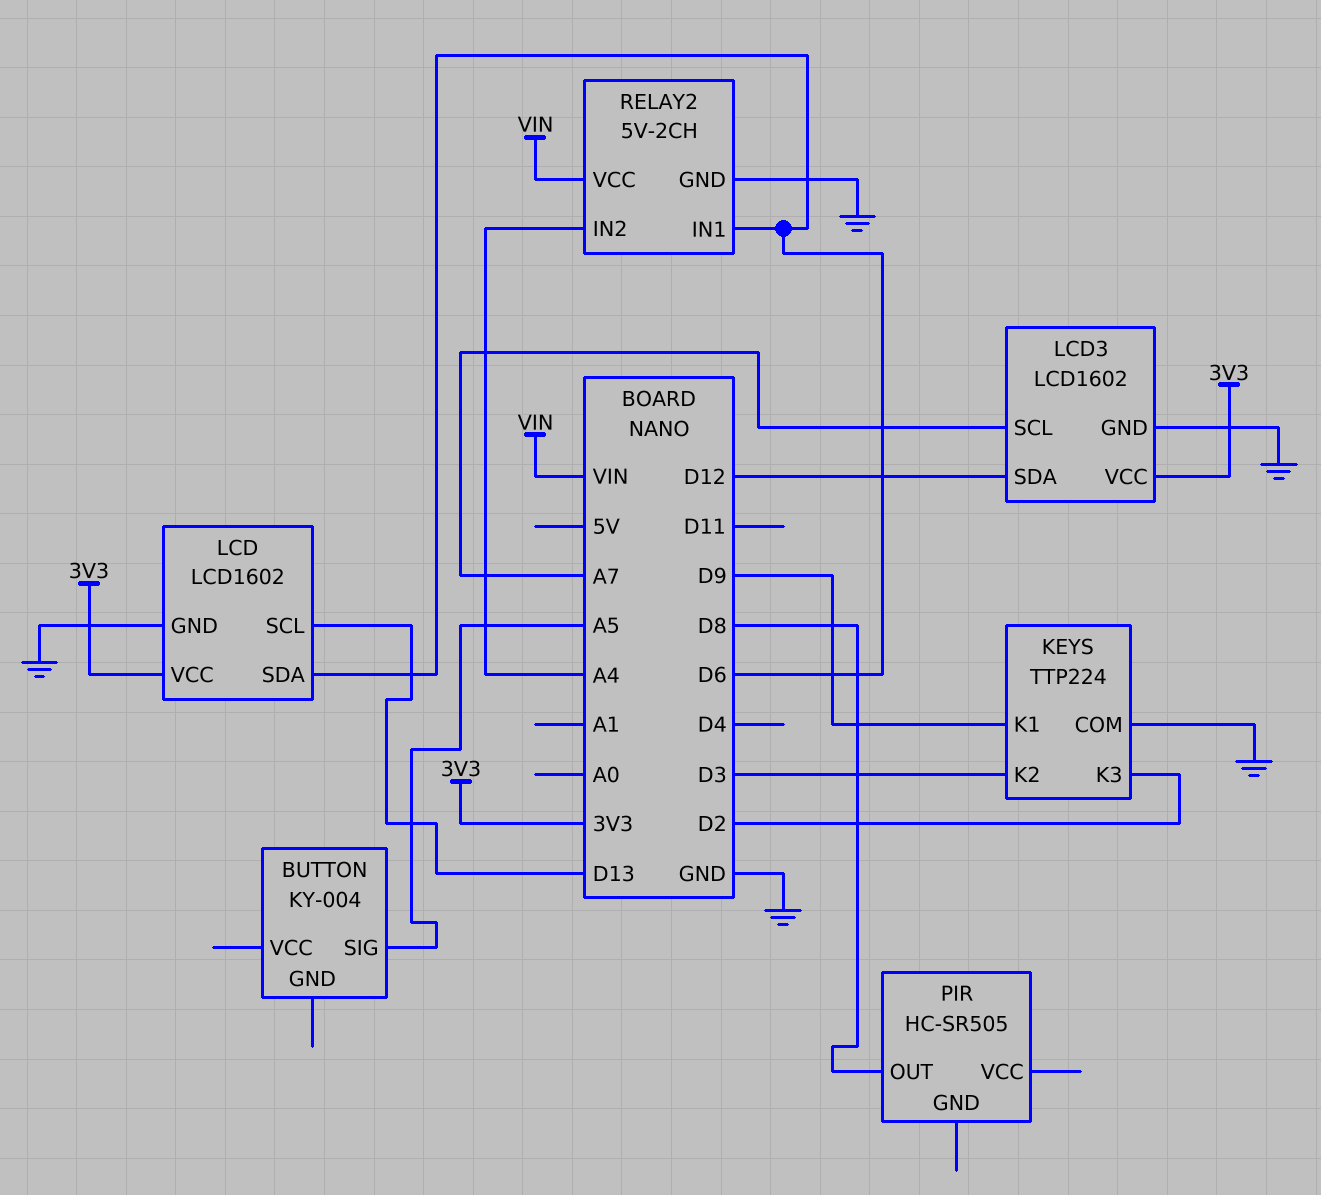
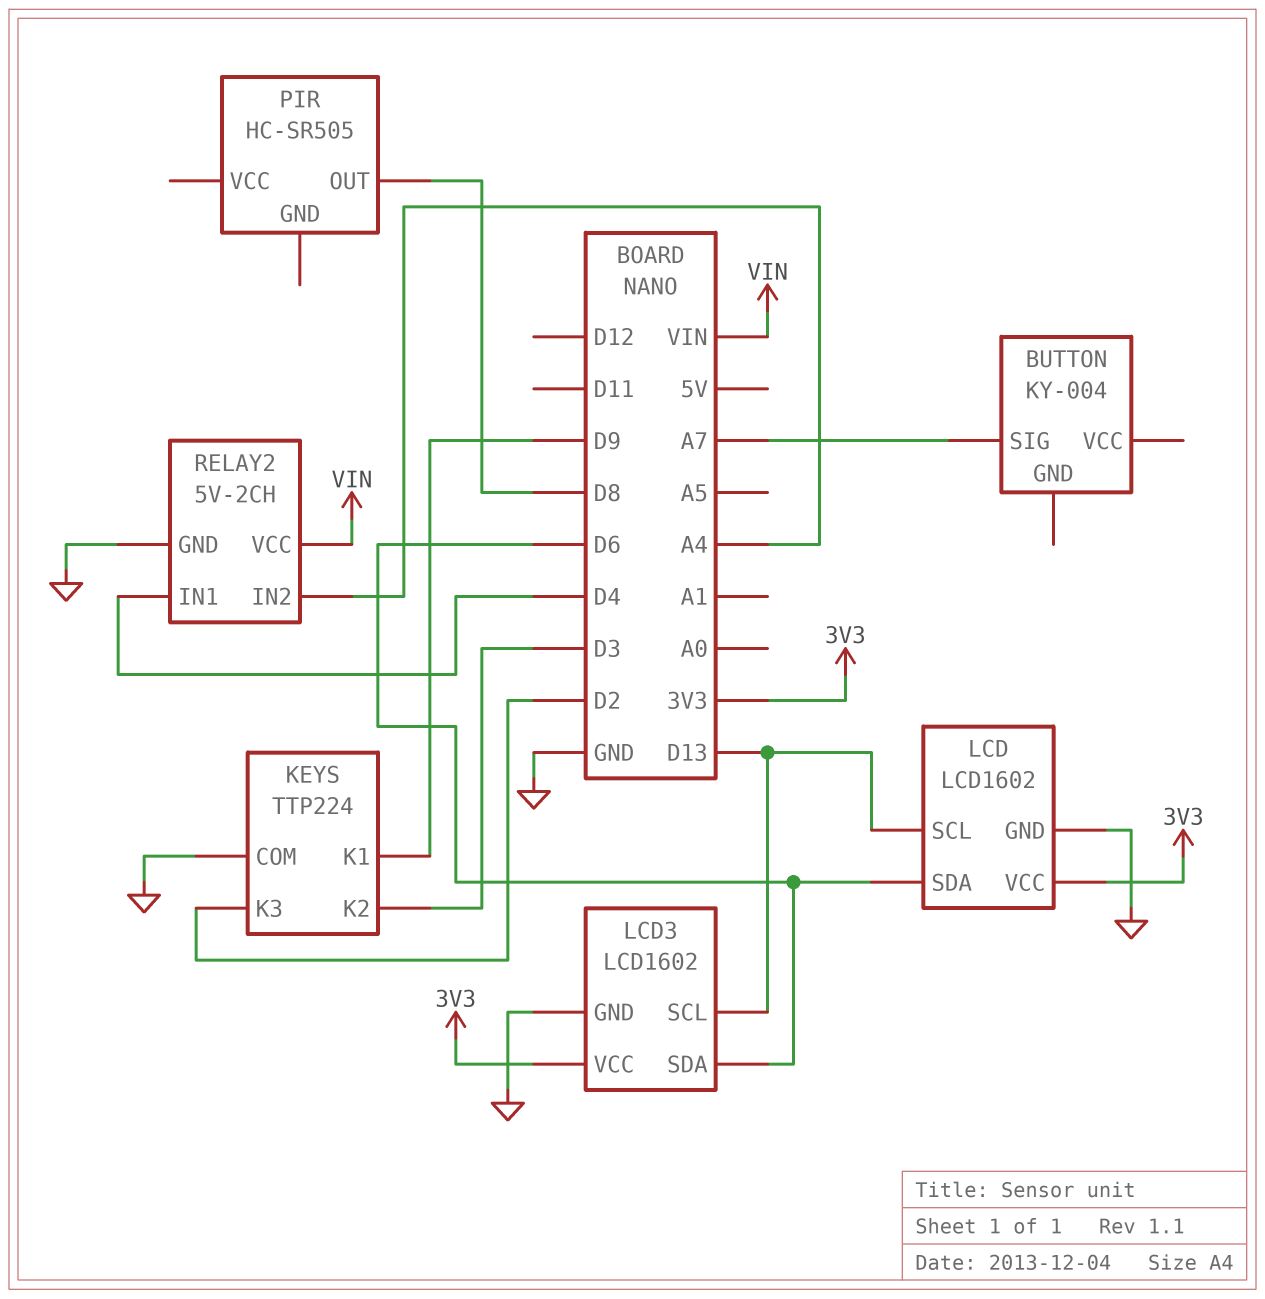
BUTTON pin SIG: A5 -> A7
LCD3 pin SCL: A7 -> D13
LCD3 pin SDA: D12 -> D6
RELAY2 pin IN1: D6 -> D4

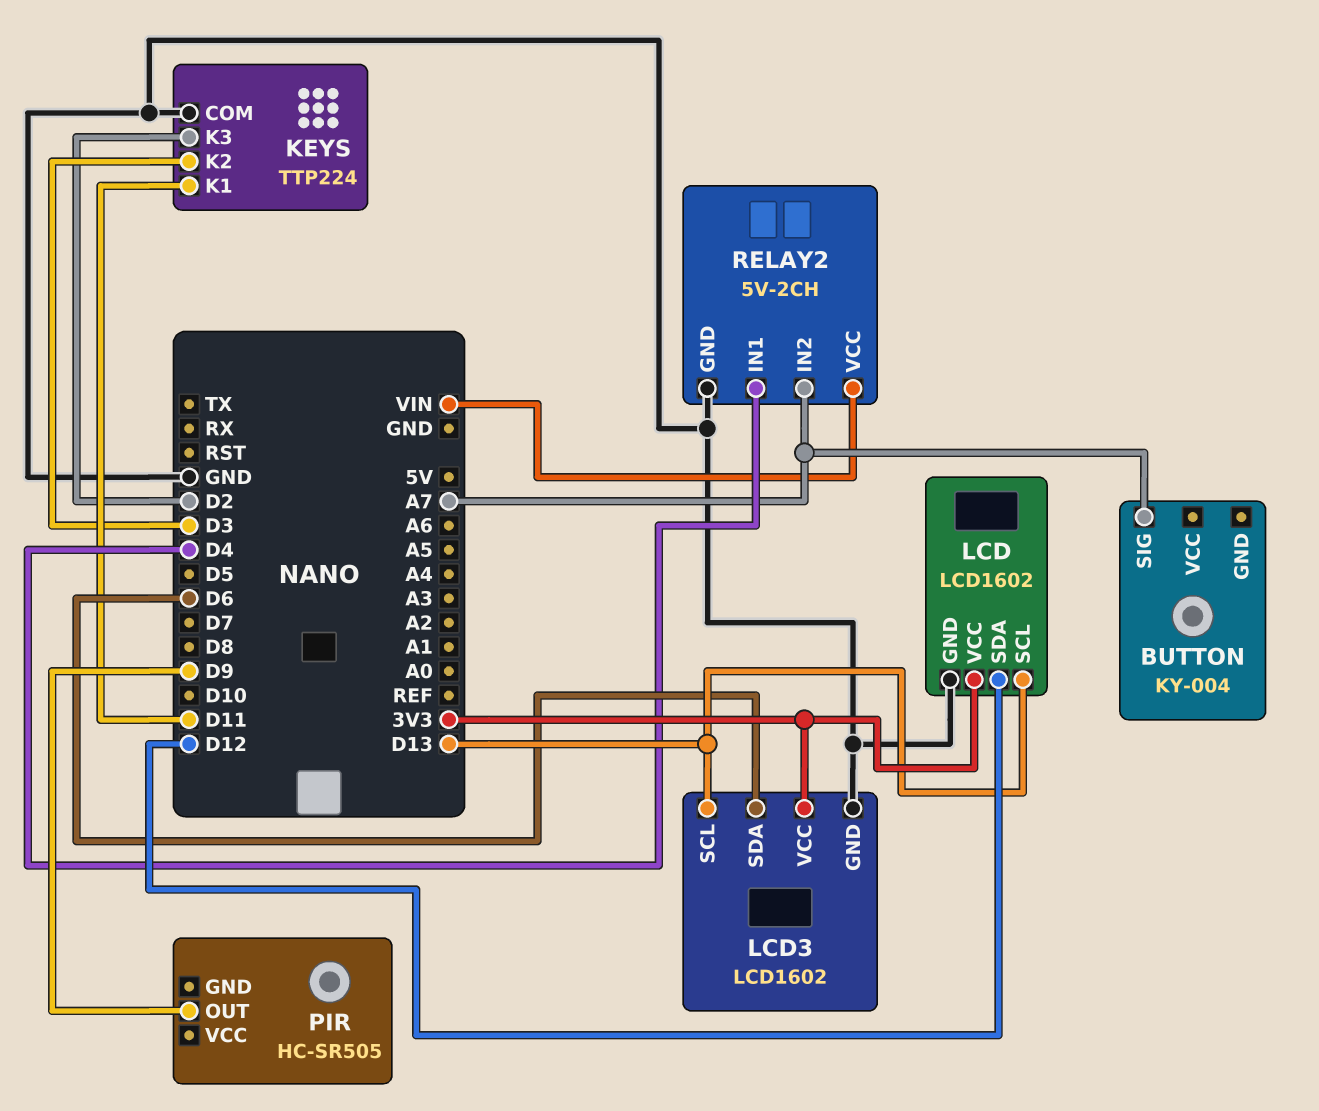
KEYS pin K1: D9 -> D11
LCD pin SDA: D6 -> D12
PIR pin OUT: D8 -> D9
RELAY2 pin IN2: A4 -> A7

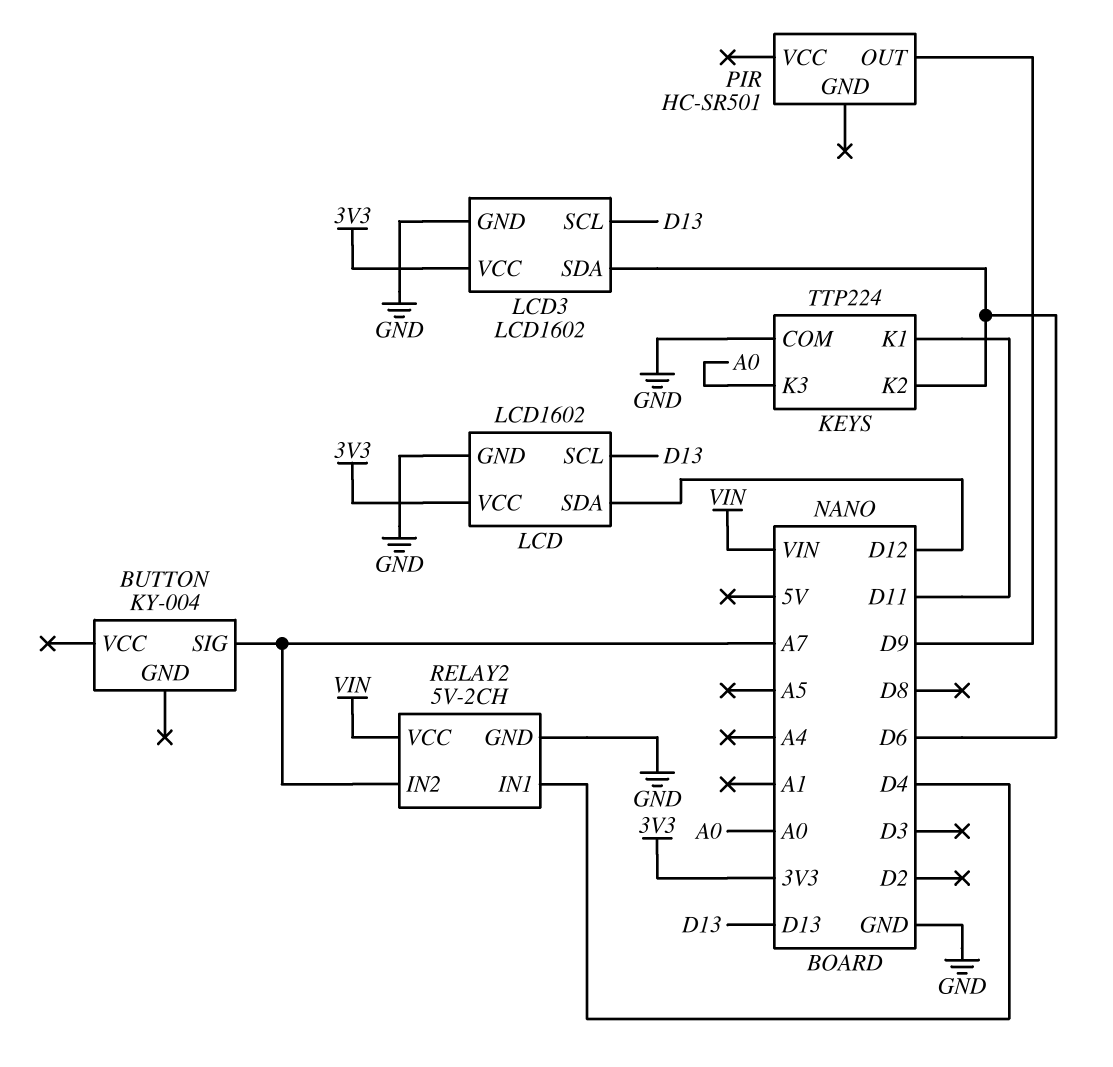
KEYS pin K2: D3 -> D6
KEYS pin K3: D2 -> A0
PIR: HC-SR505 -> HC-SR501

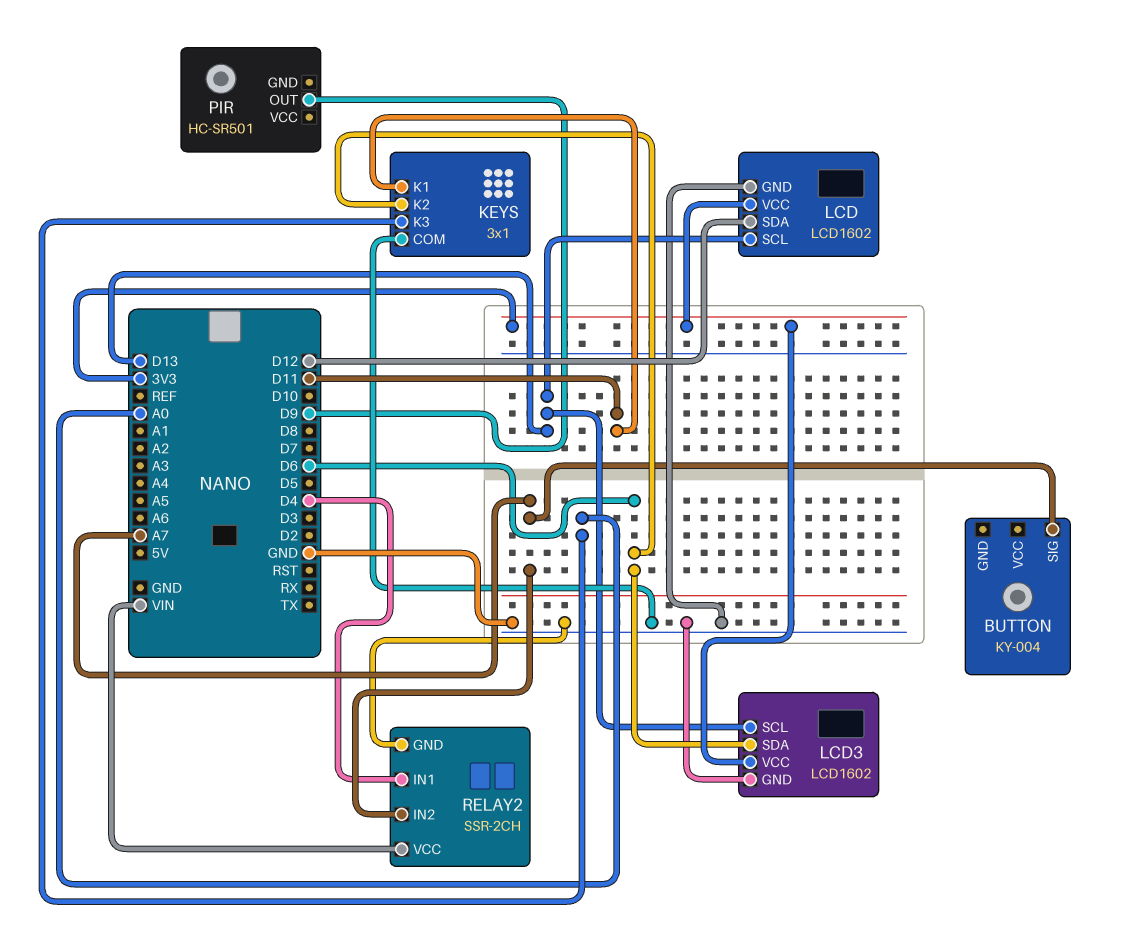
KEYS: TTP224 -> 3x1
RELAY2: 5V-2CH -> SSR-2CH

